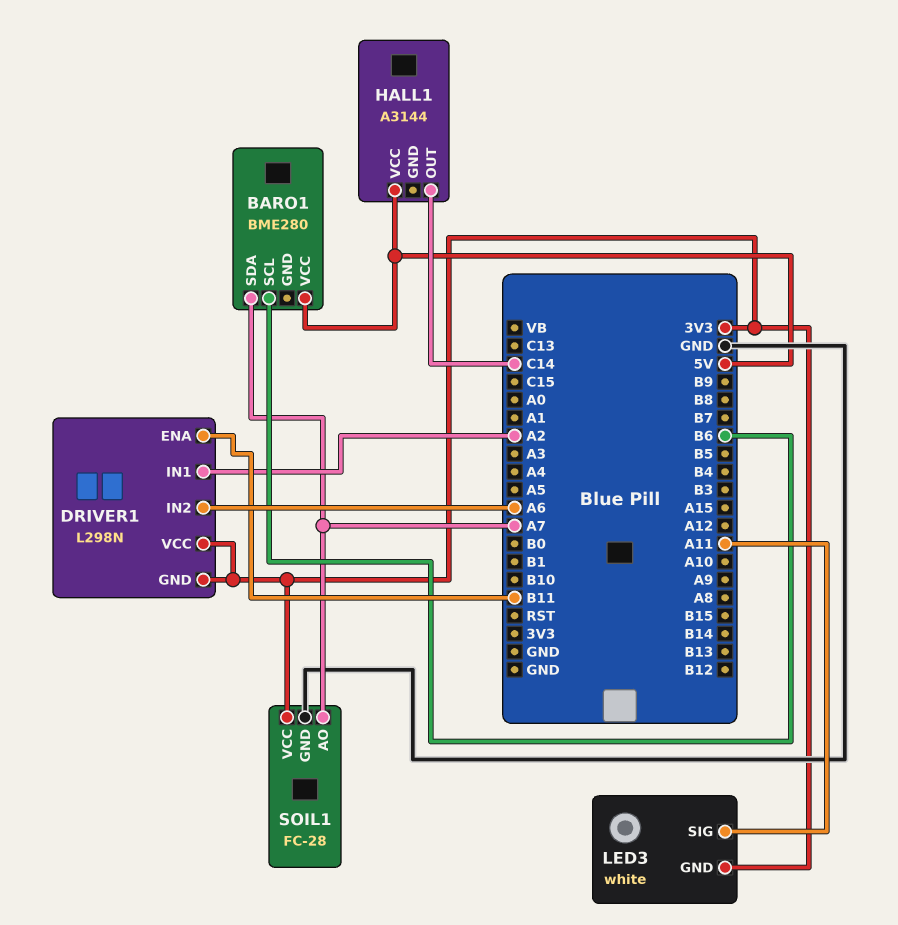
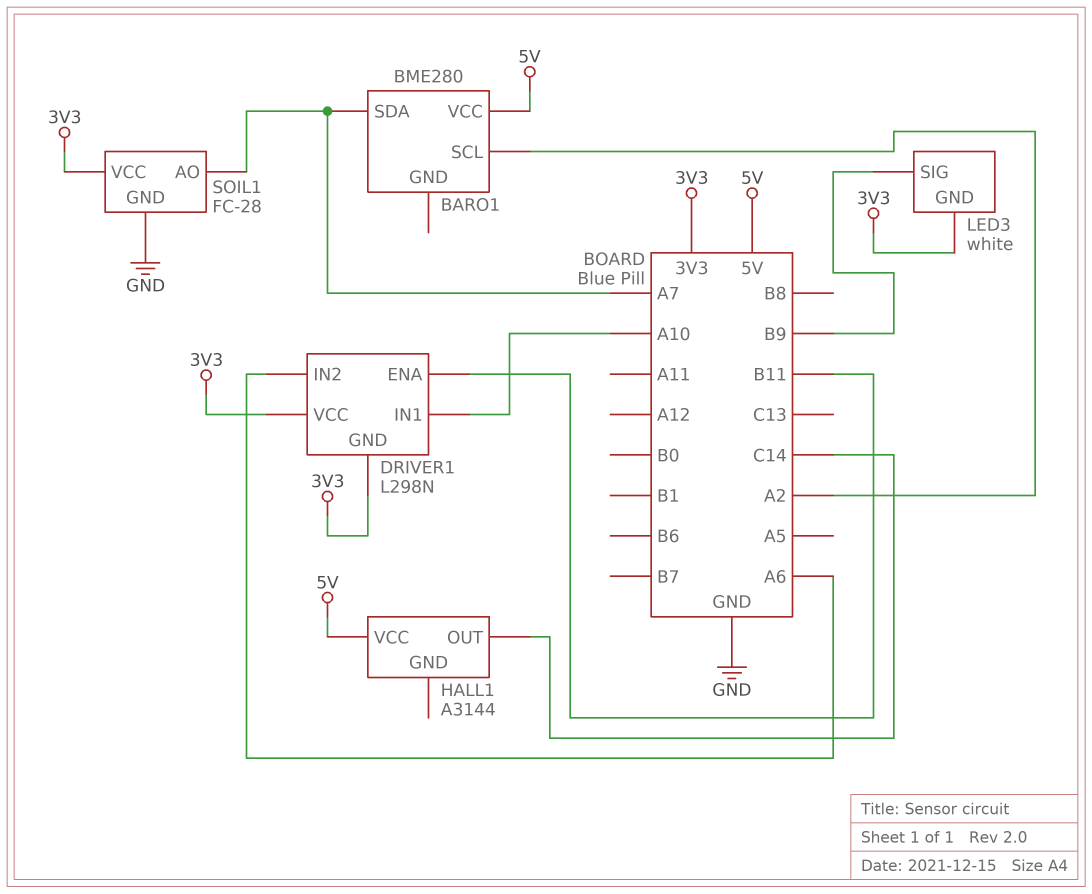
BARO1 pin SCL: B6 -> A2
DRIVER1 pin IN1: A2 -> A10
LED3 pin SIG: A11 -> B9

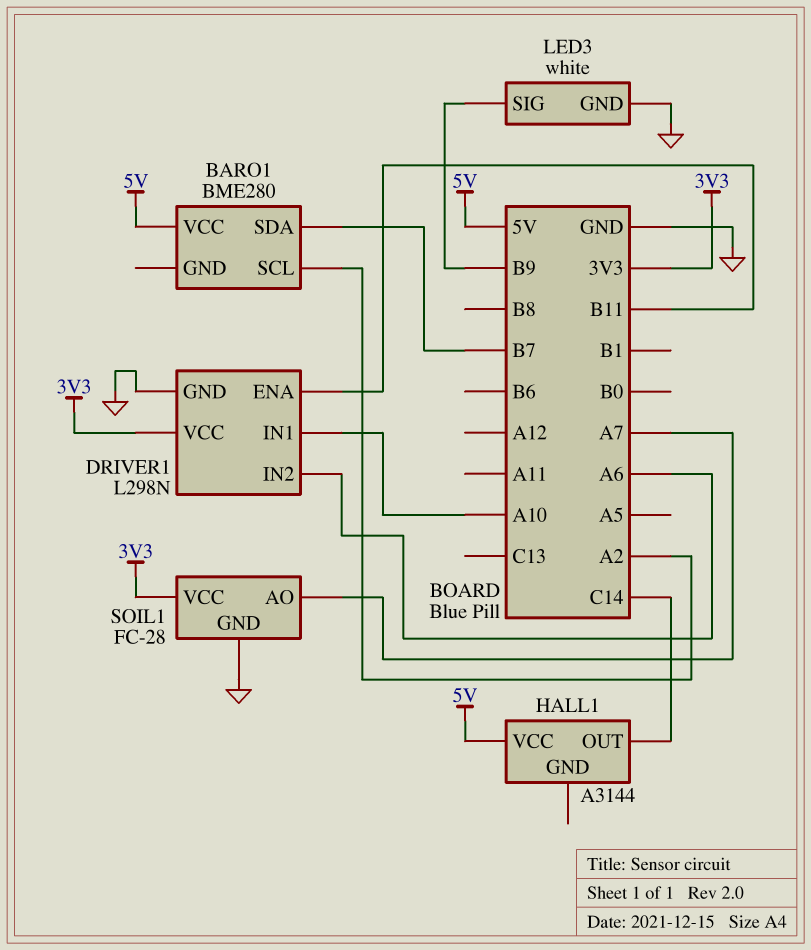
BARO1 pin SDA: A7 -> B7
DRIVER1 pin GND: 3V3 -> GND
LED3 pin GND: 3V3 -> GND

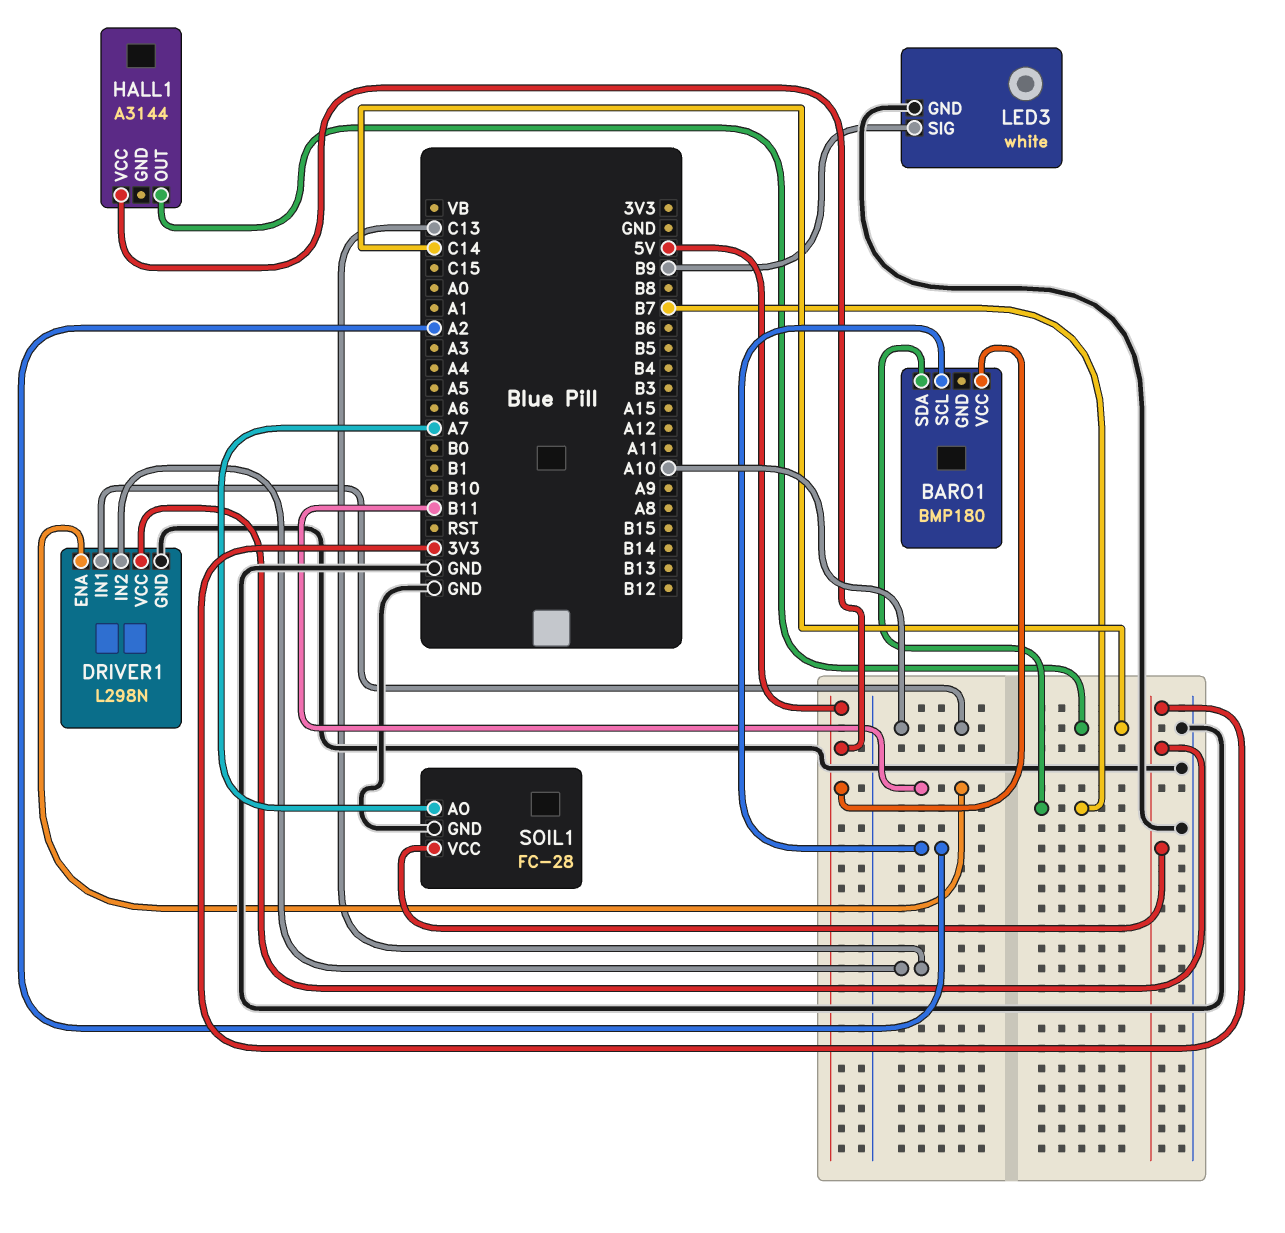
BARO1: BME280 -> BMP180
DRIVER1 pin IN2: A6 -> C13

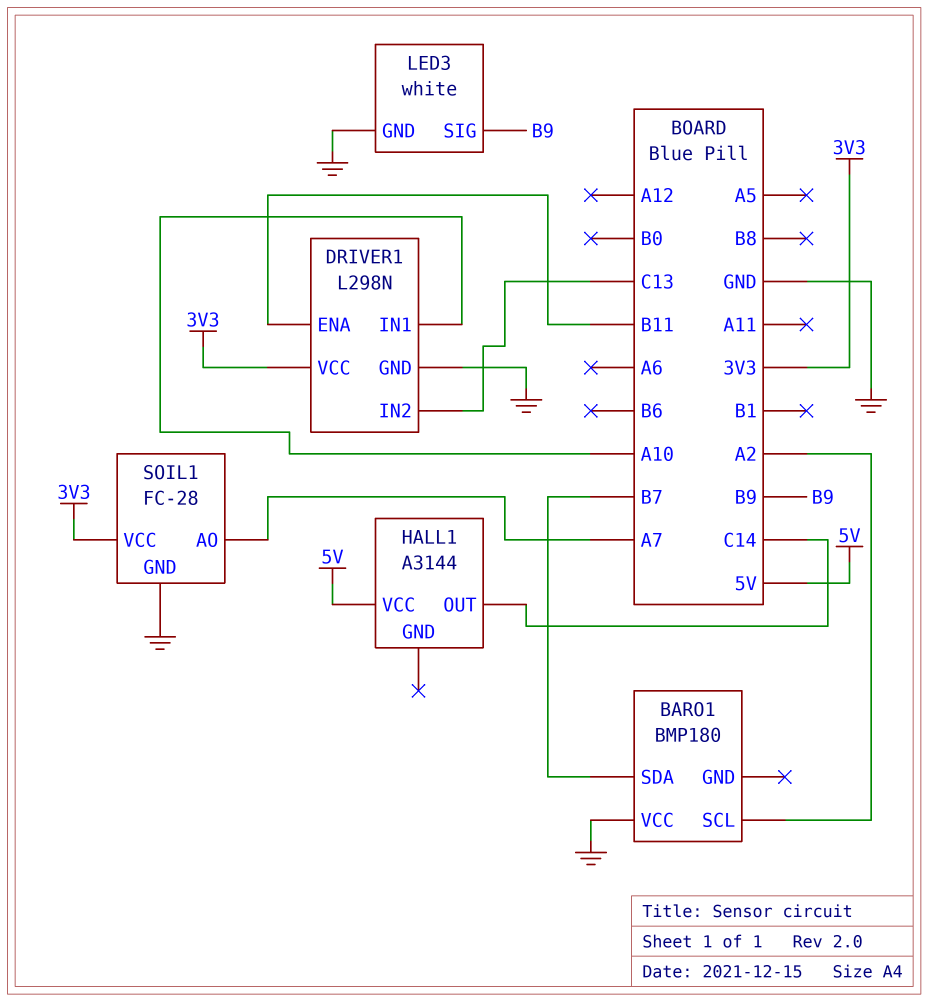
BARO1 pin VCC: 5V -> GND

